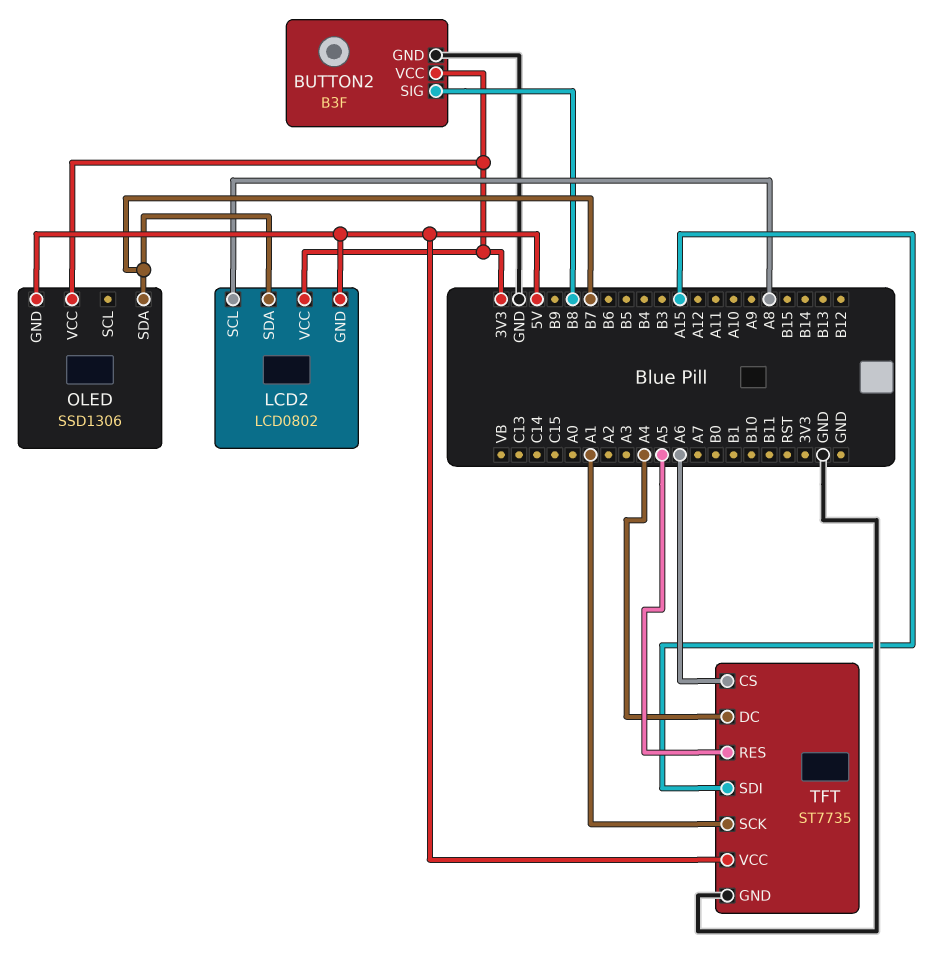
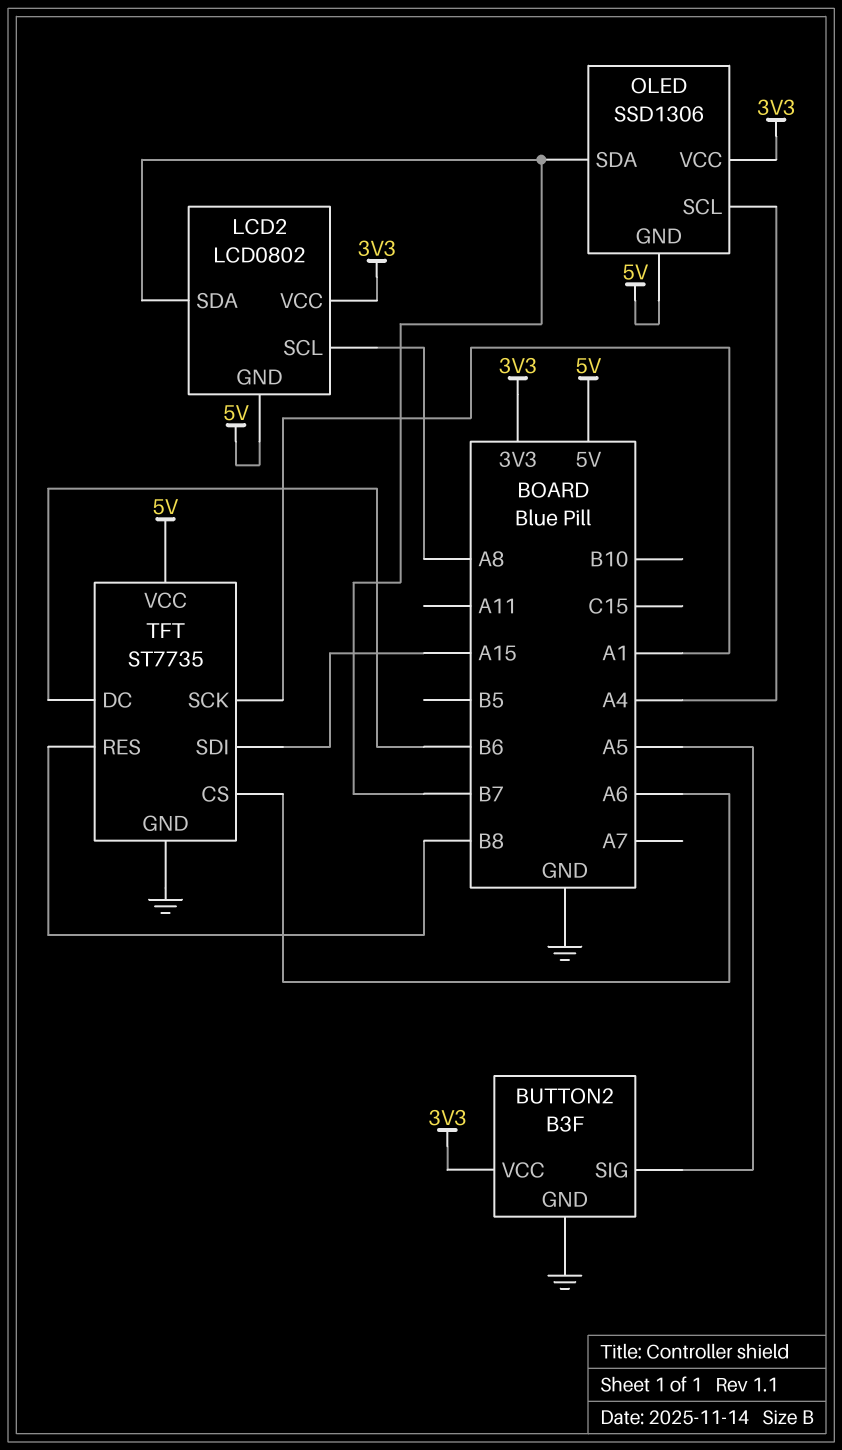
BUTTON2 pin SIG: B8 -> A5
OLED pin SCL: none -> A4
TFT pin DC: A4 -> B6
TFT pin RES: A5 -> B8

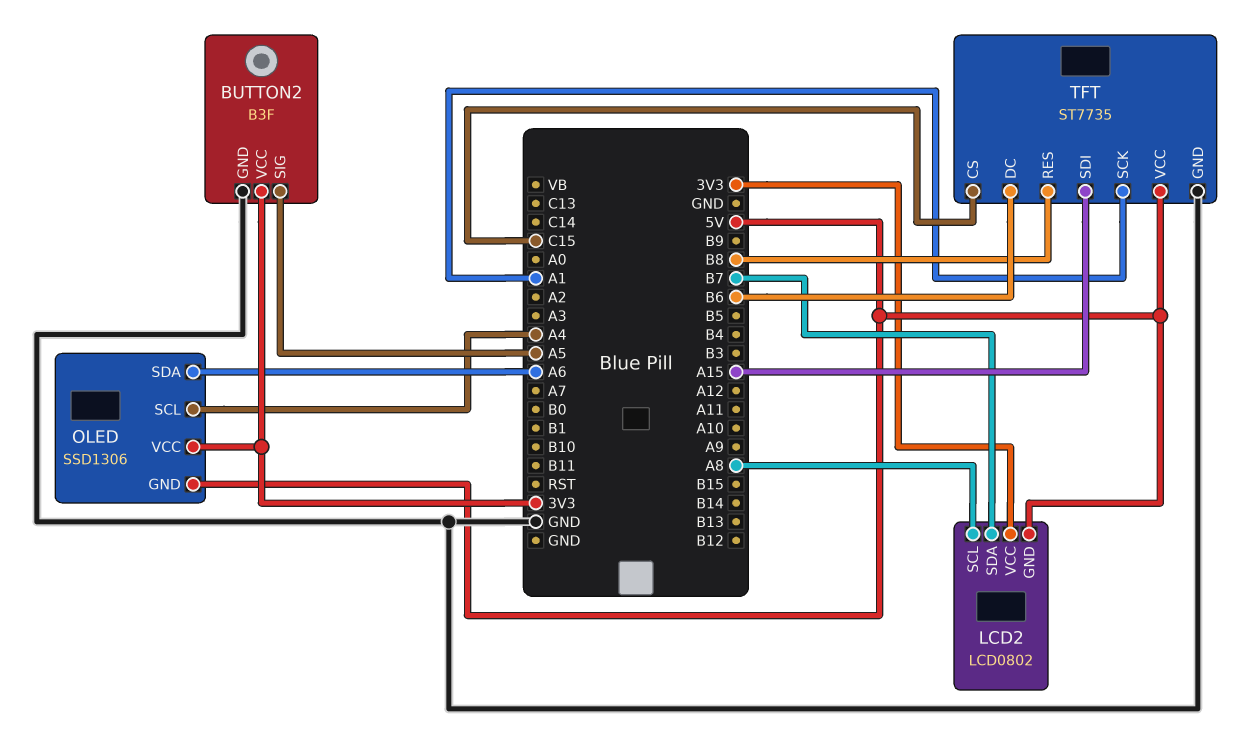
OLED pin SDA: B7 -> A6
TFT pin CS: A6 -> C15

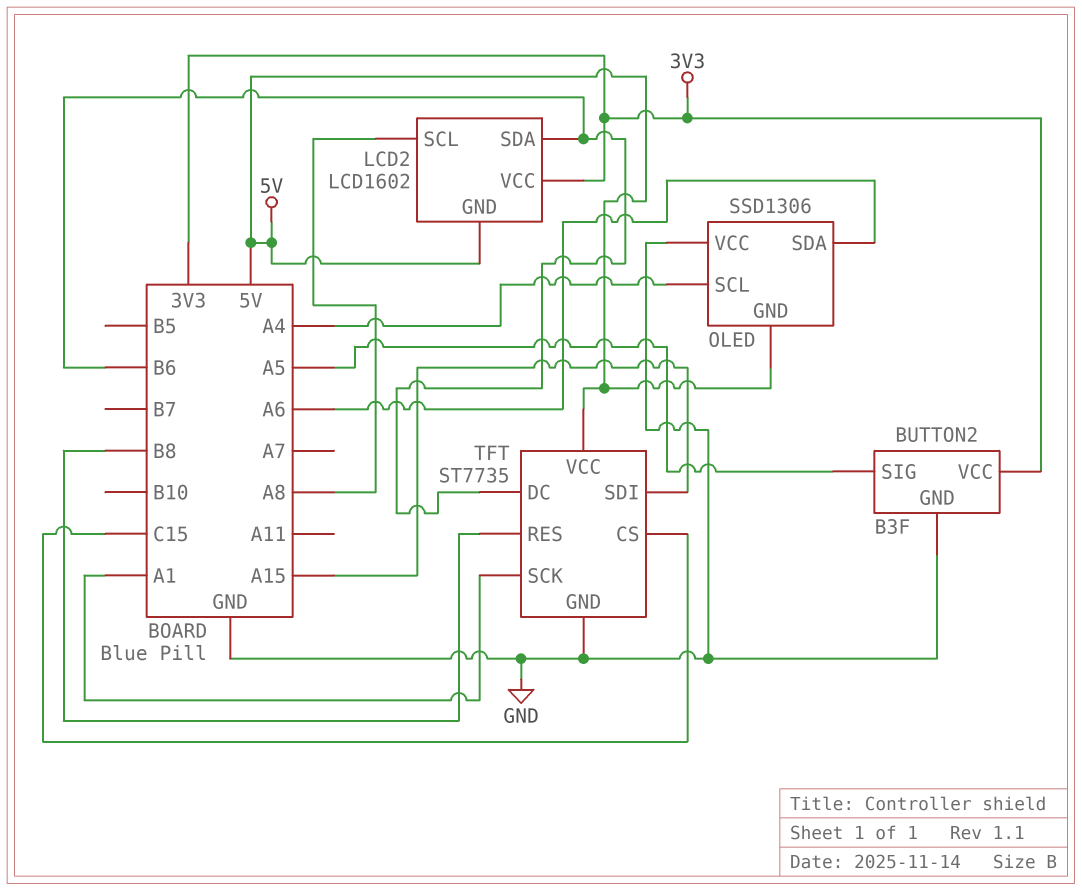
LCD2: LCD0802 -> LCD1602
LCD2 pin SDA: B7 -> B6
OLED pin VCC: 3V3 -> GND

